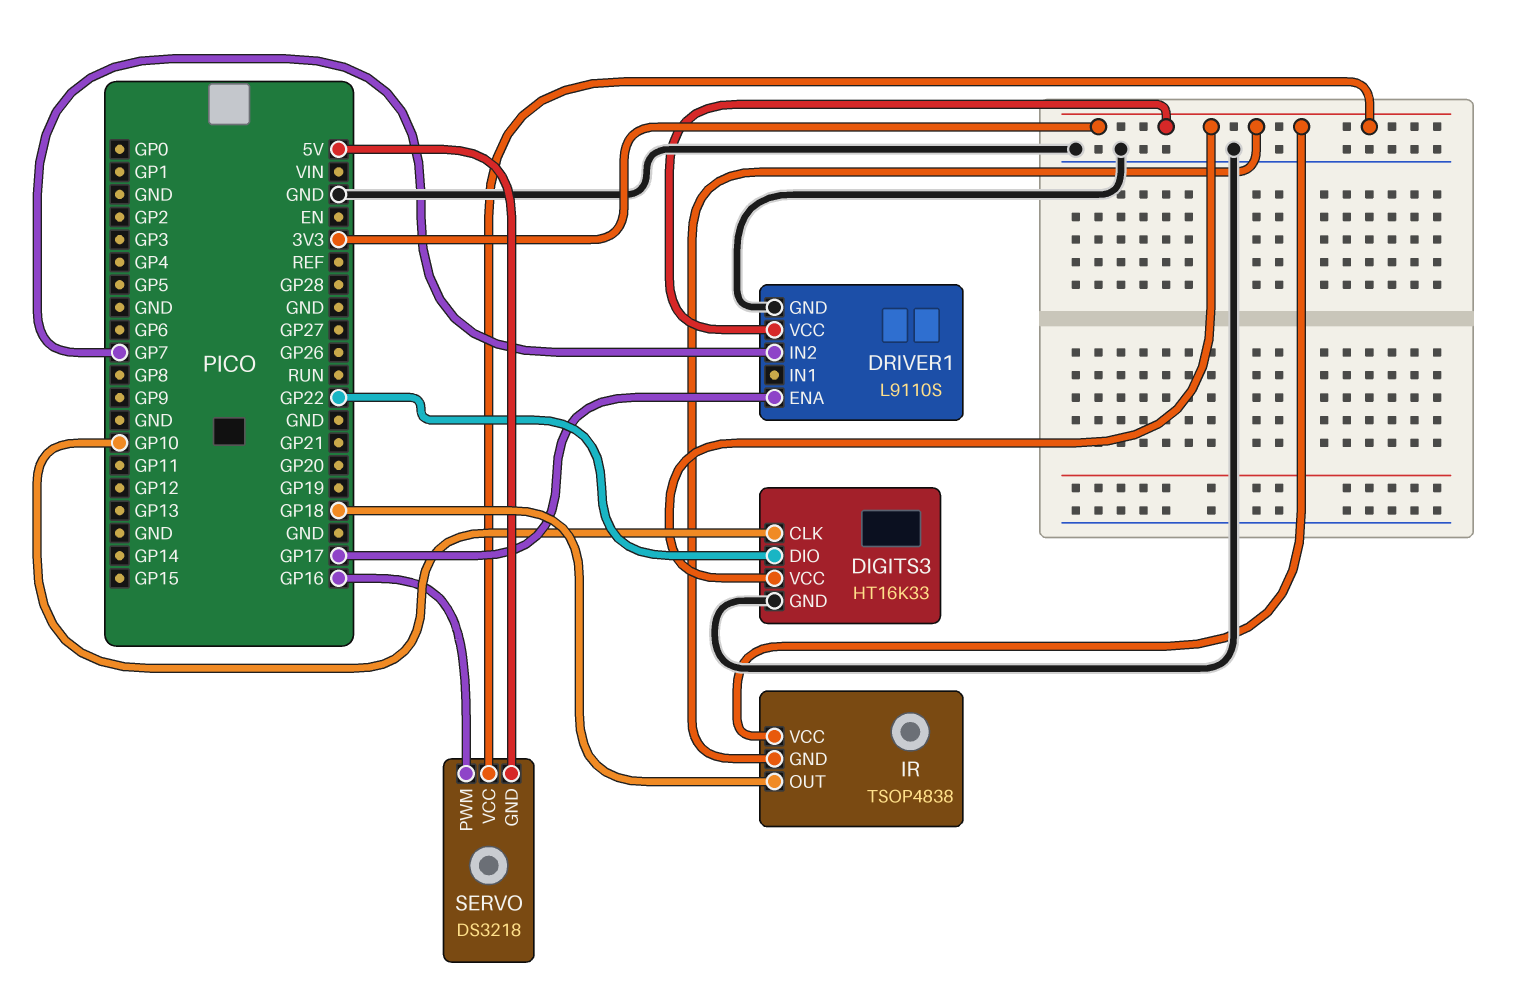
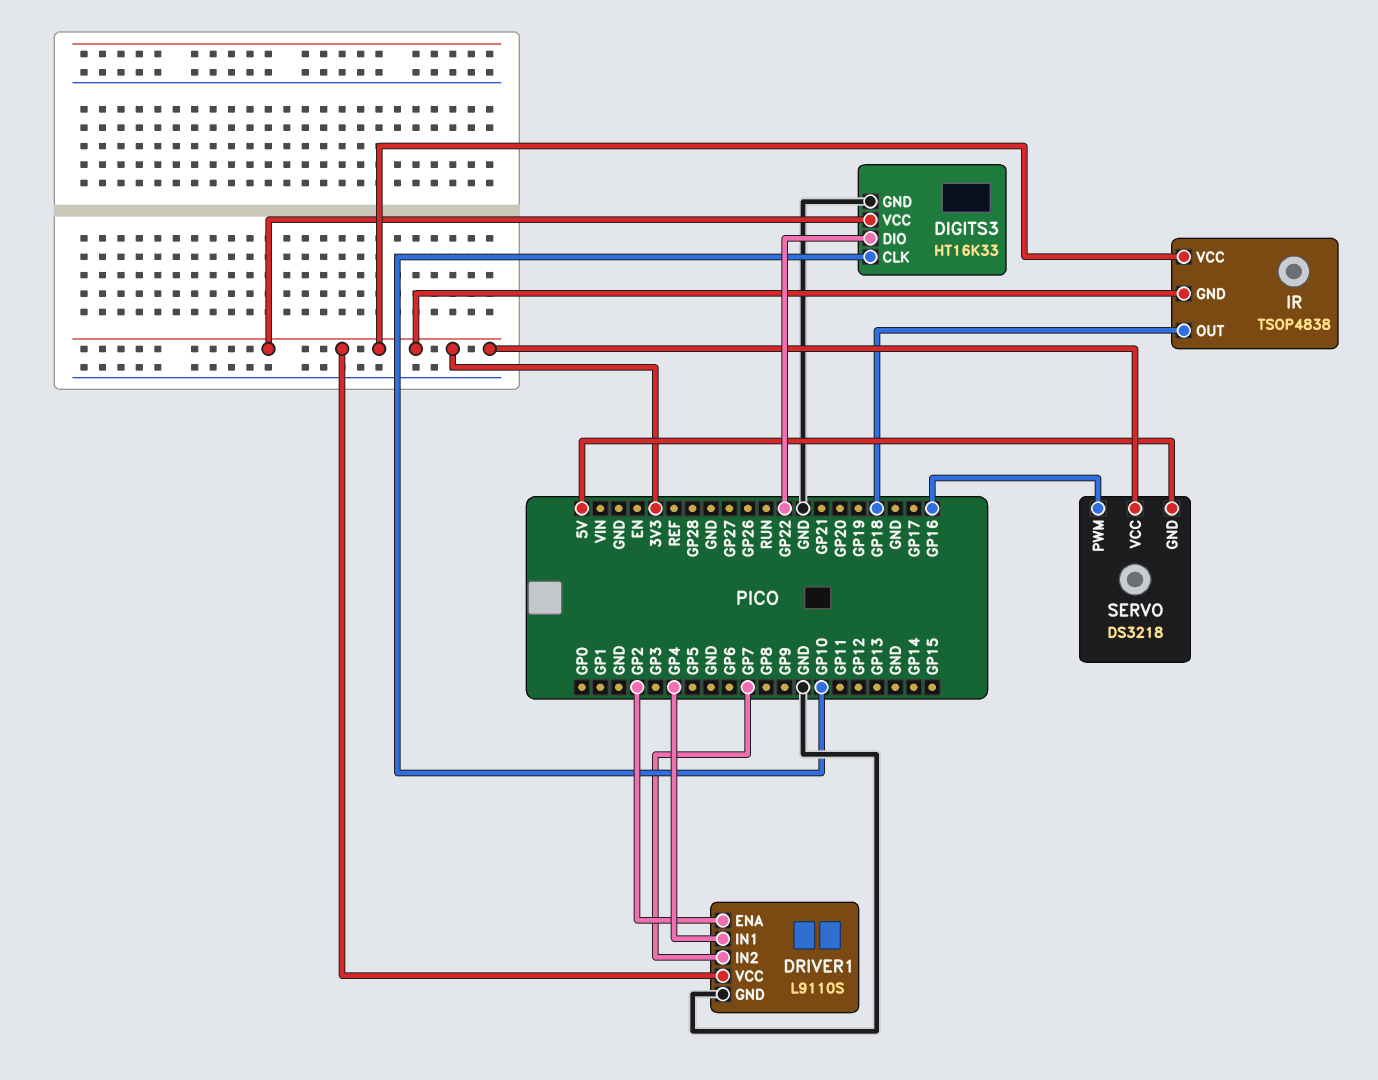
DRIVER1 pin ENA: GP17 -> GP2
DRIVER1 pin IN1: none -> GP4

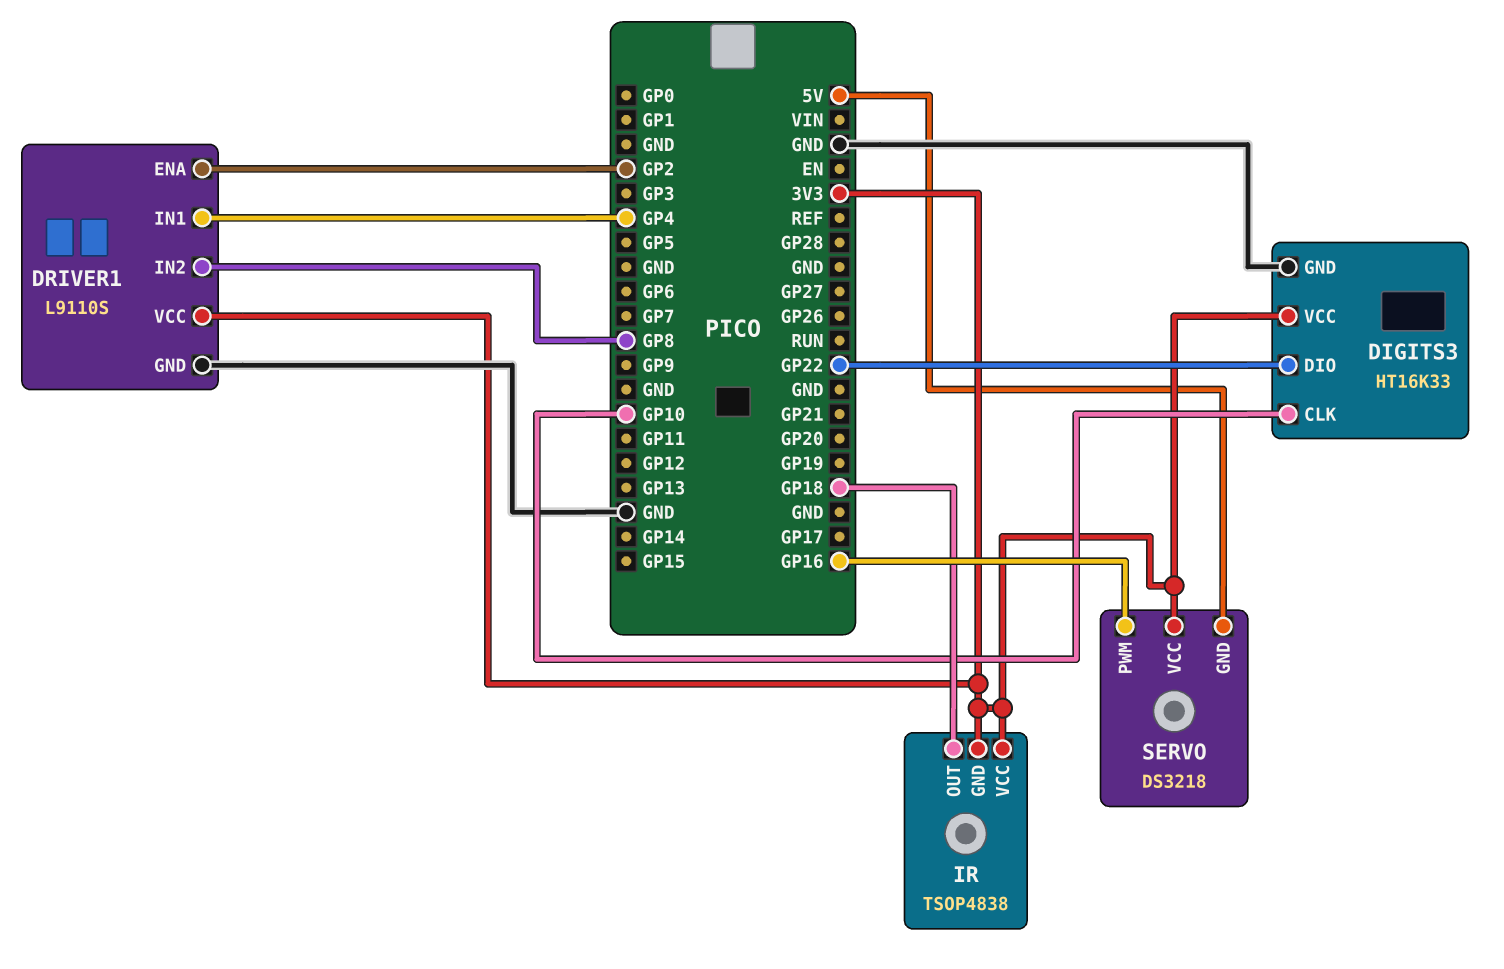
DRIVER1 pin IN2: GP7 -> GP8

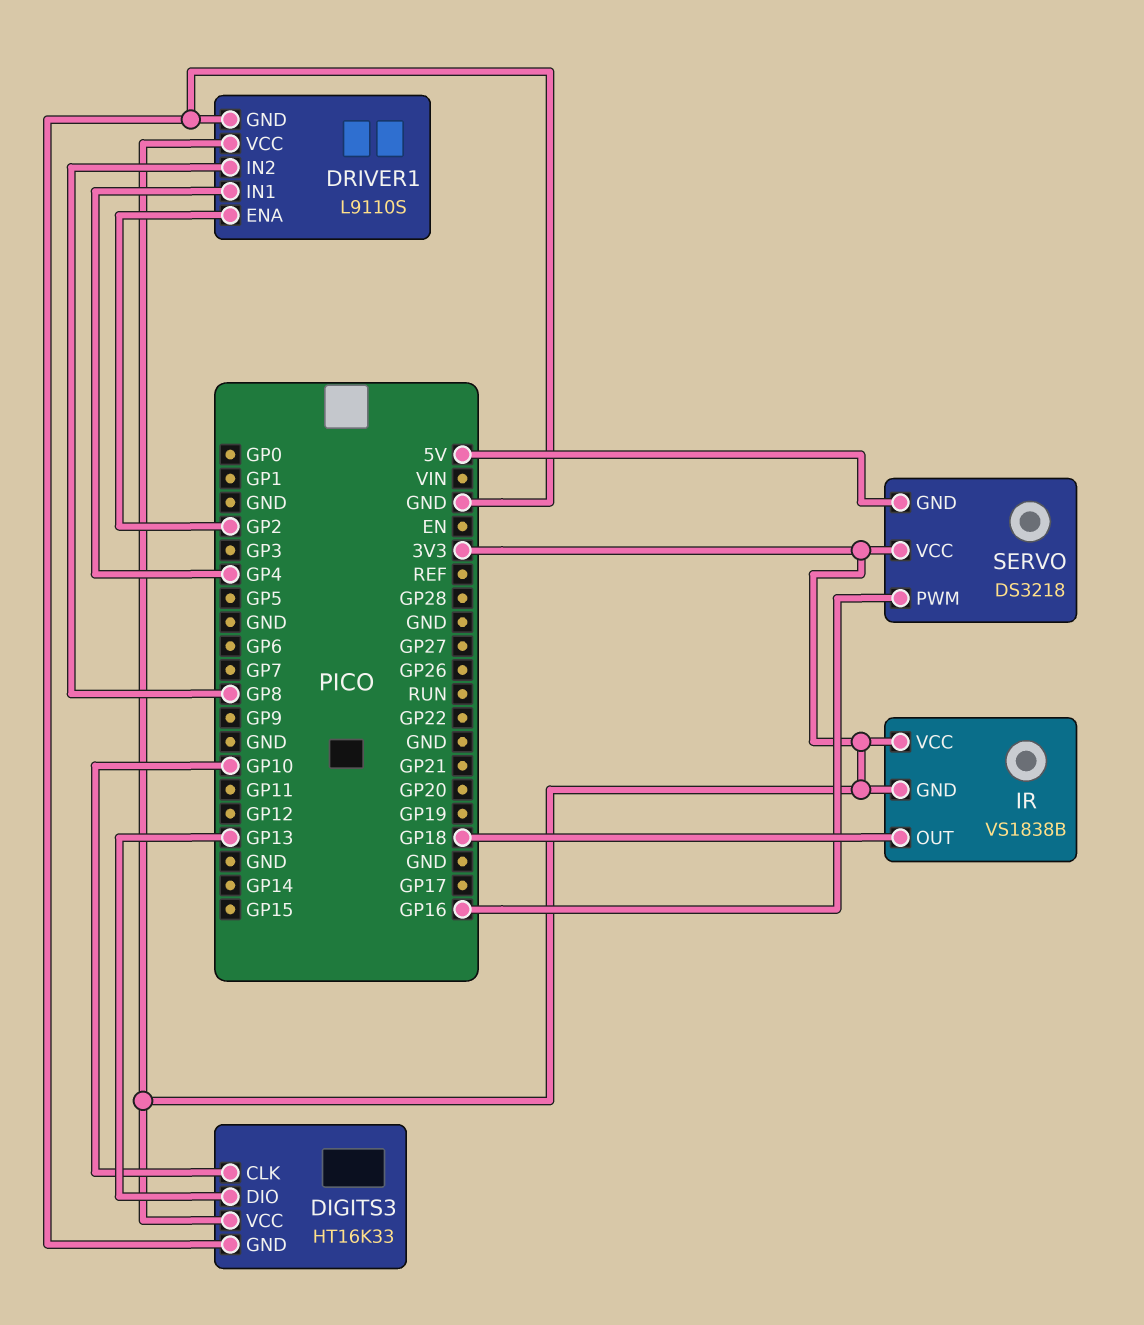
DIGITS3 pin DIO: GP22 -> GP13
IR: TSOP4838 -> VS1838B

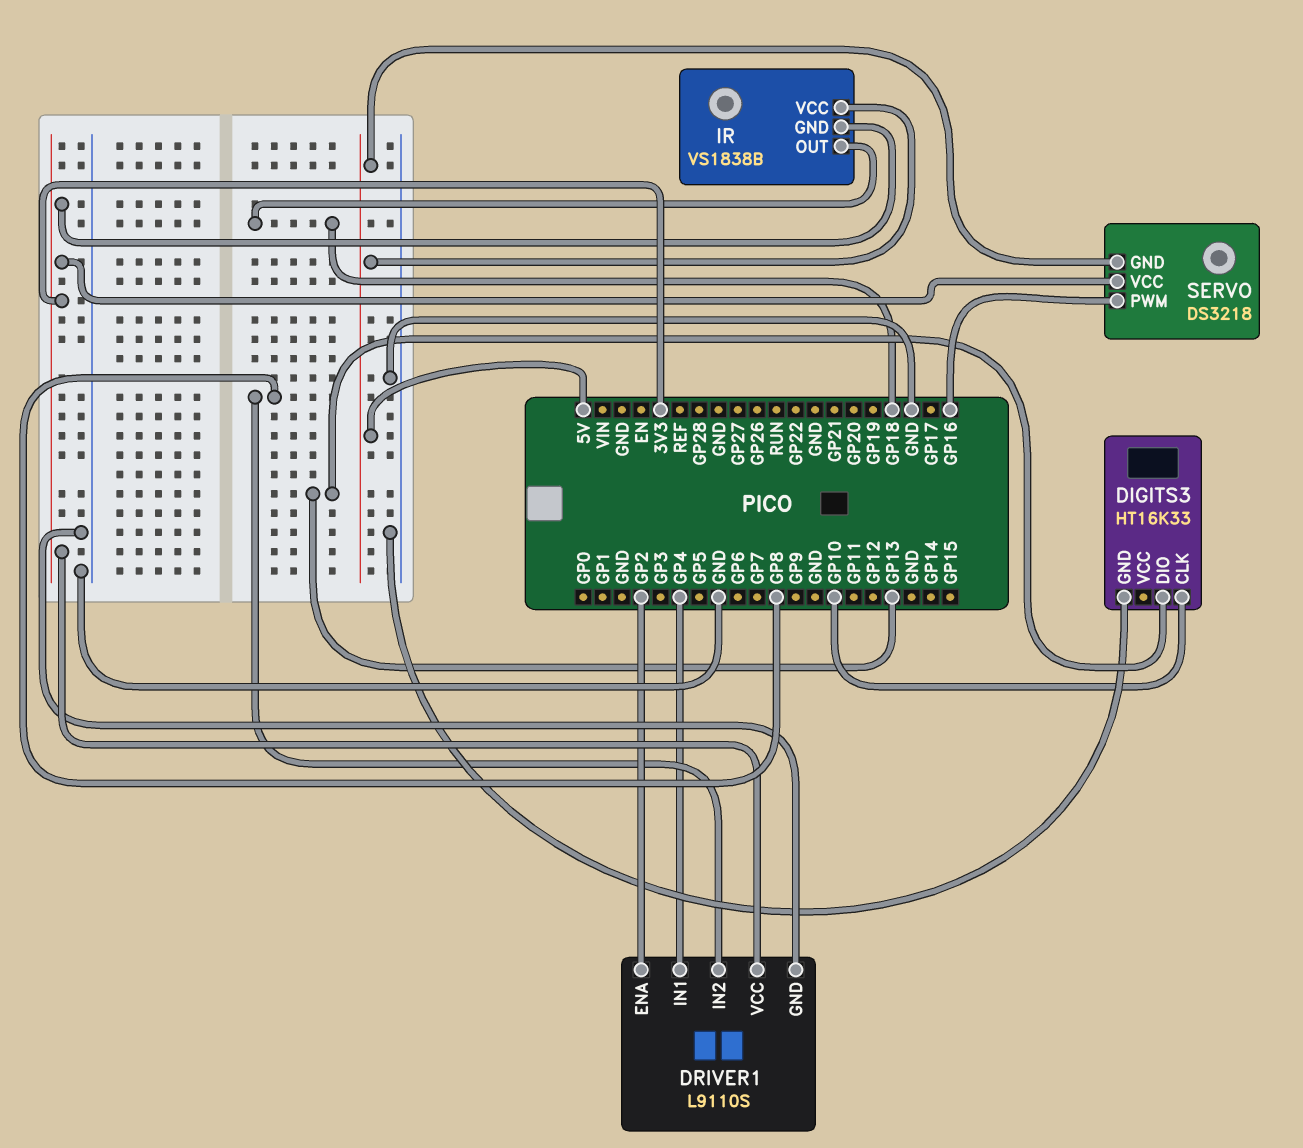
DIGITS3 pin VCC: 3V3 -> none
IR pin VCC: 3V3 -> 5V

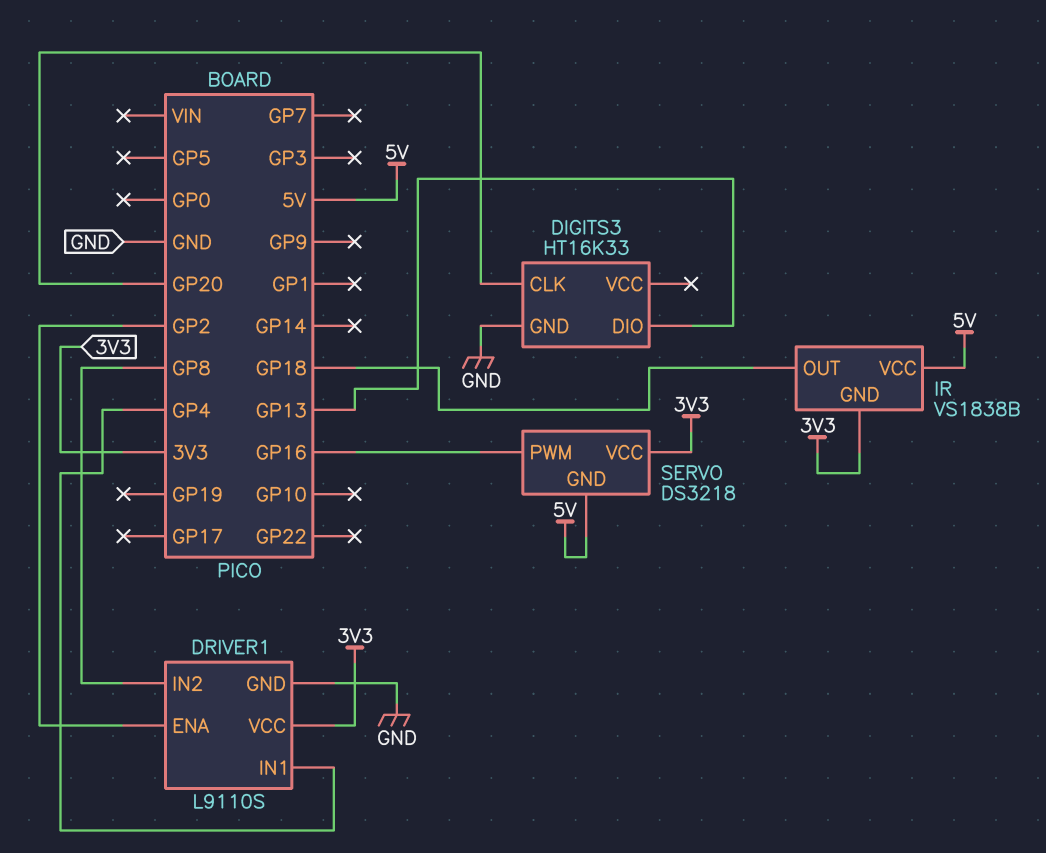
DIGITS3 pin CLK: GP10 -> GP20

